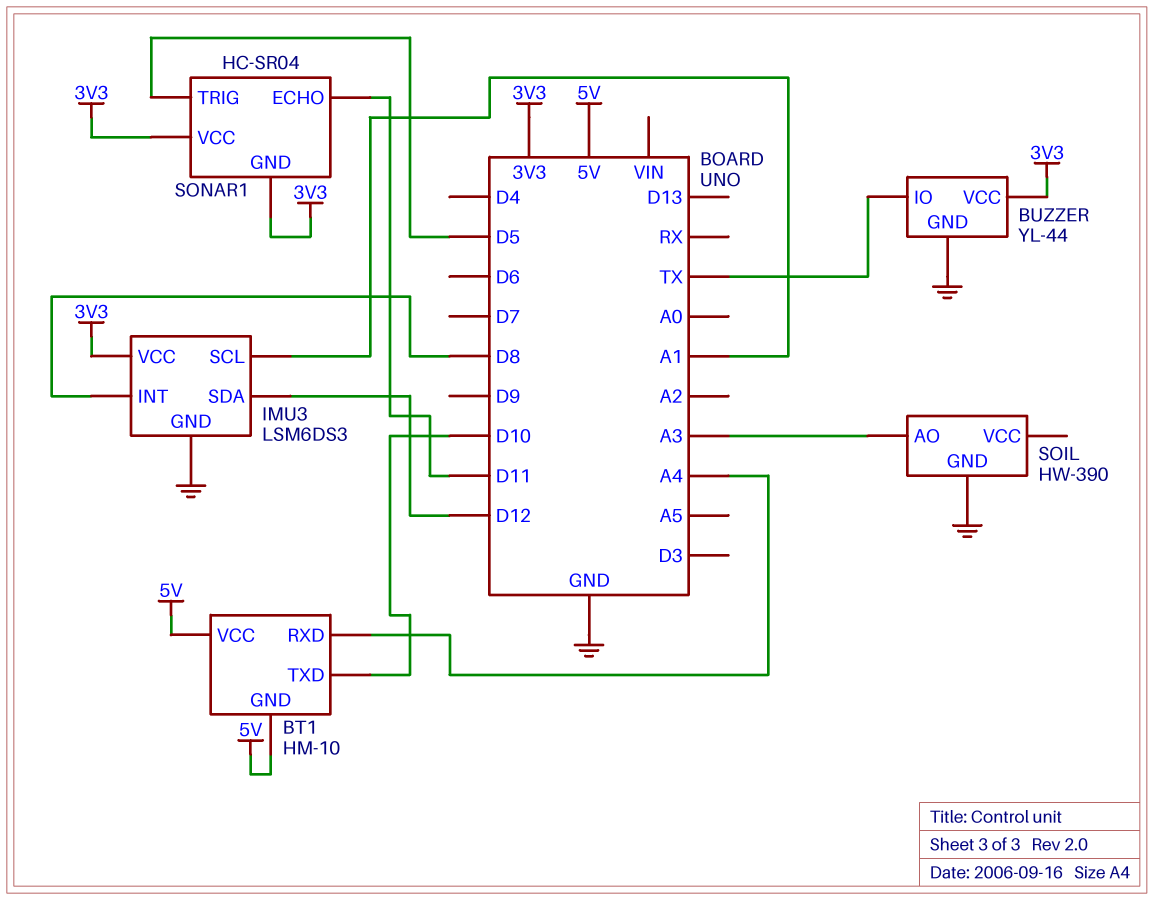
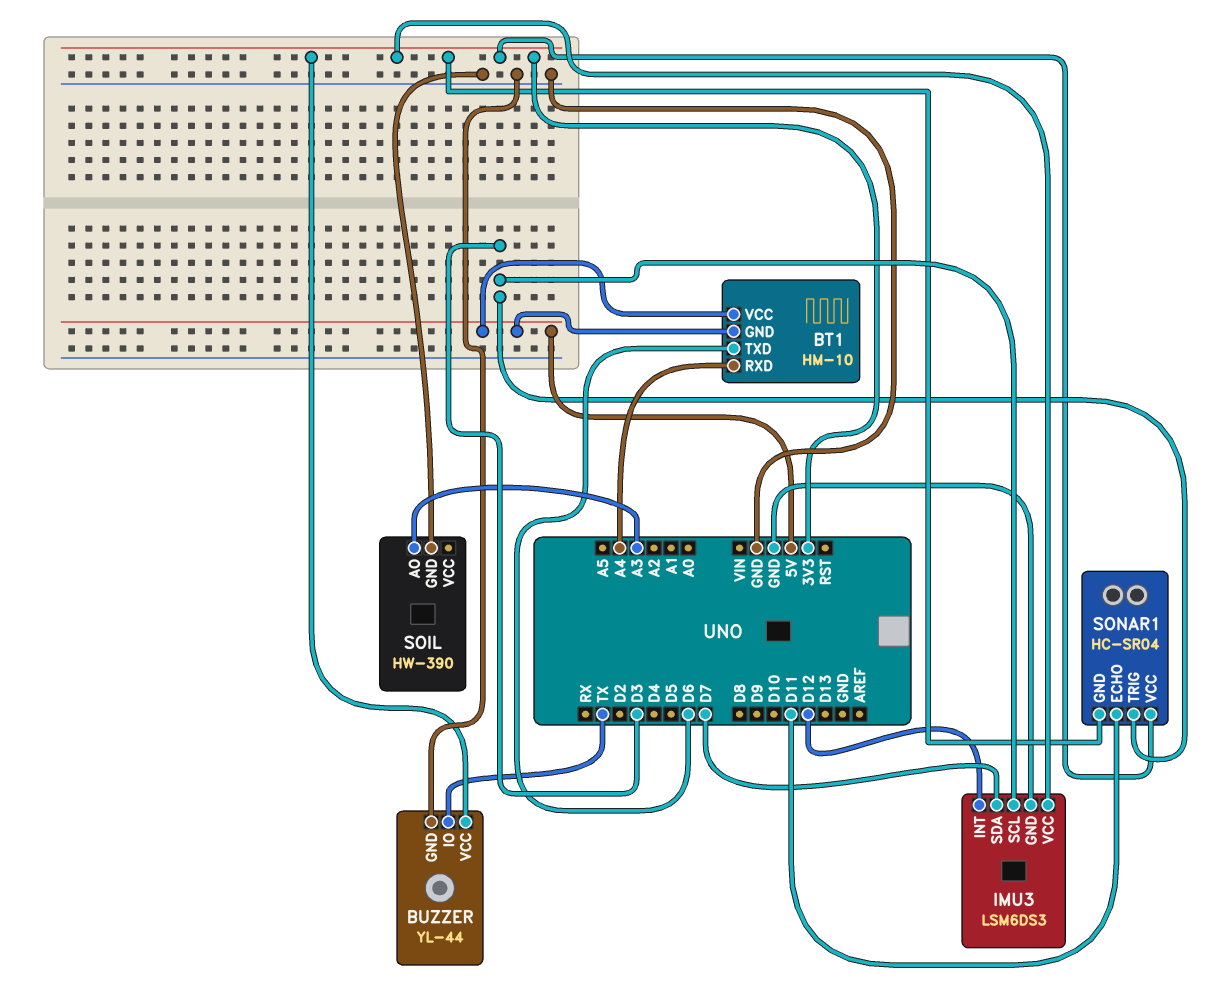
BT1 pin TXD: D10 -> D6
IMU3 pin INT: D8 -> D12
IMU3 pin SCL: A1 -> D3
IMU3 pin SDA: D12 -> D7
SONAR1 pin TRIG: D5 -> D3

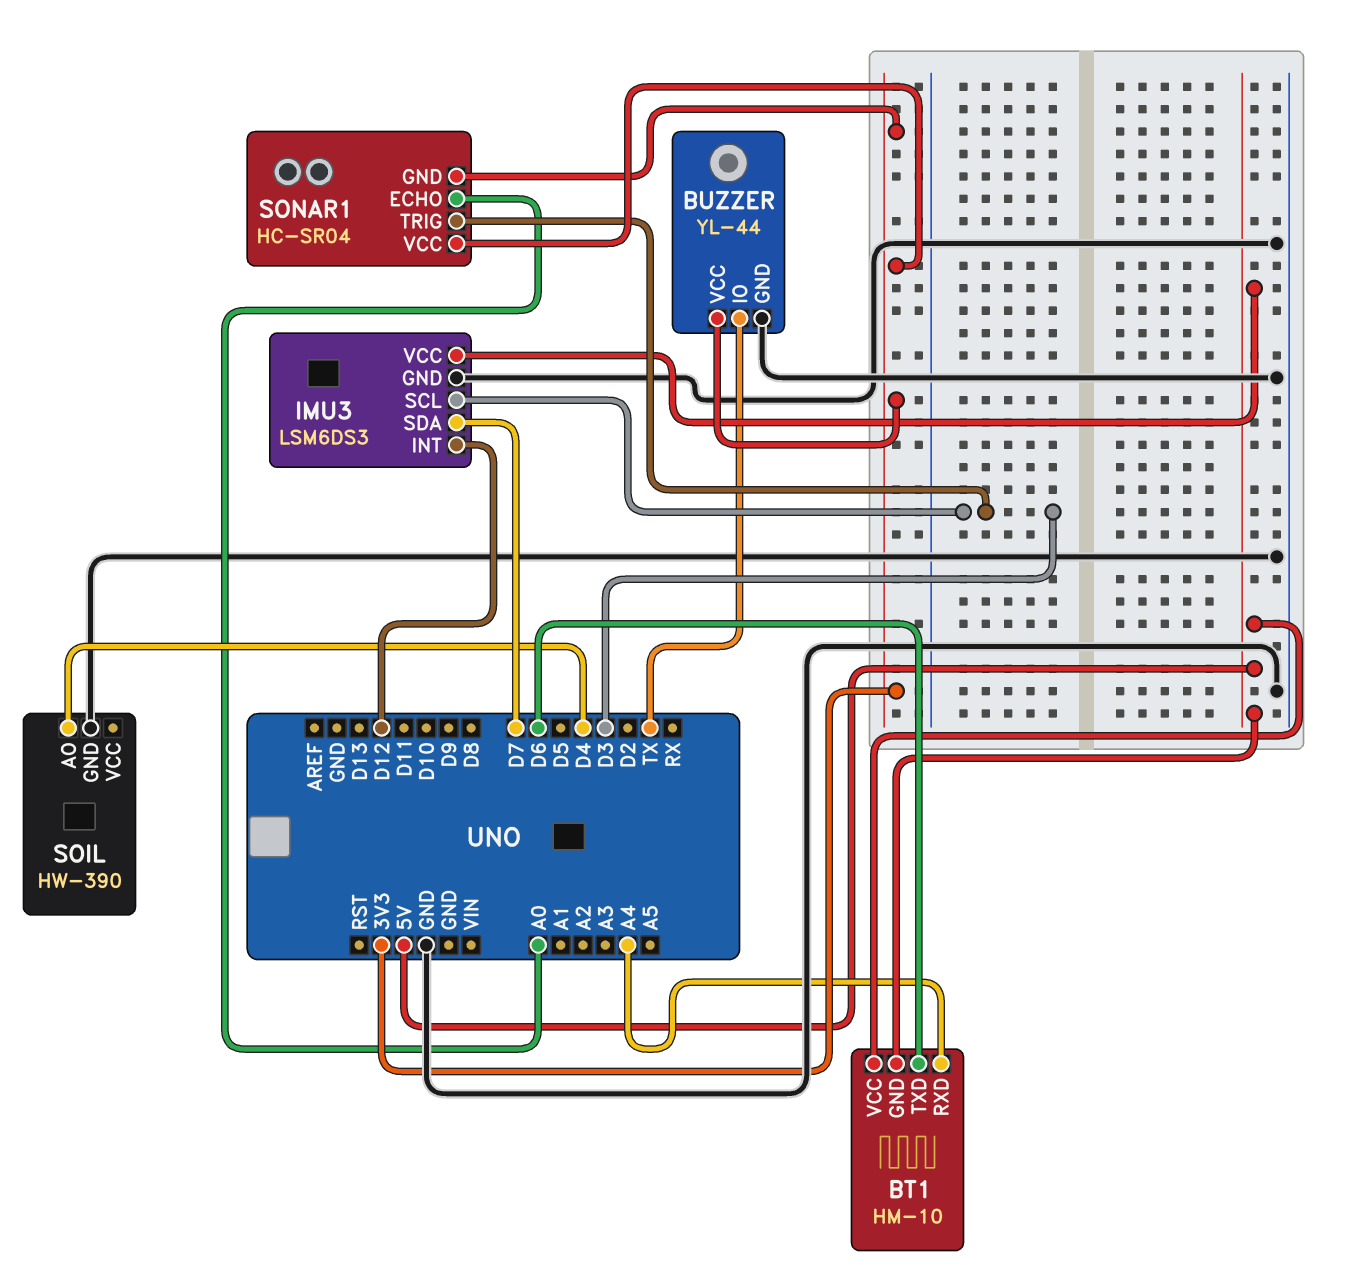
IMU3 pin VCC: 3V3 -> 5V
SOIL pin AO: A3 -> D4
SONAR1 pin ECHO: D11 -> A0

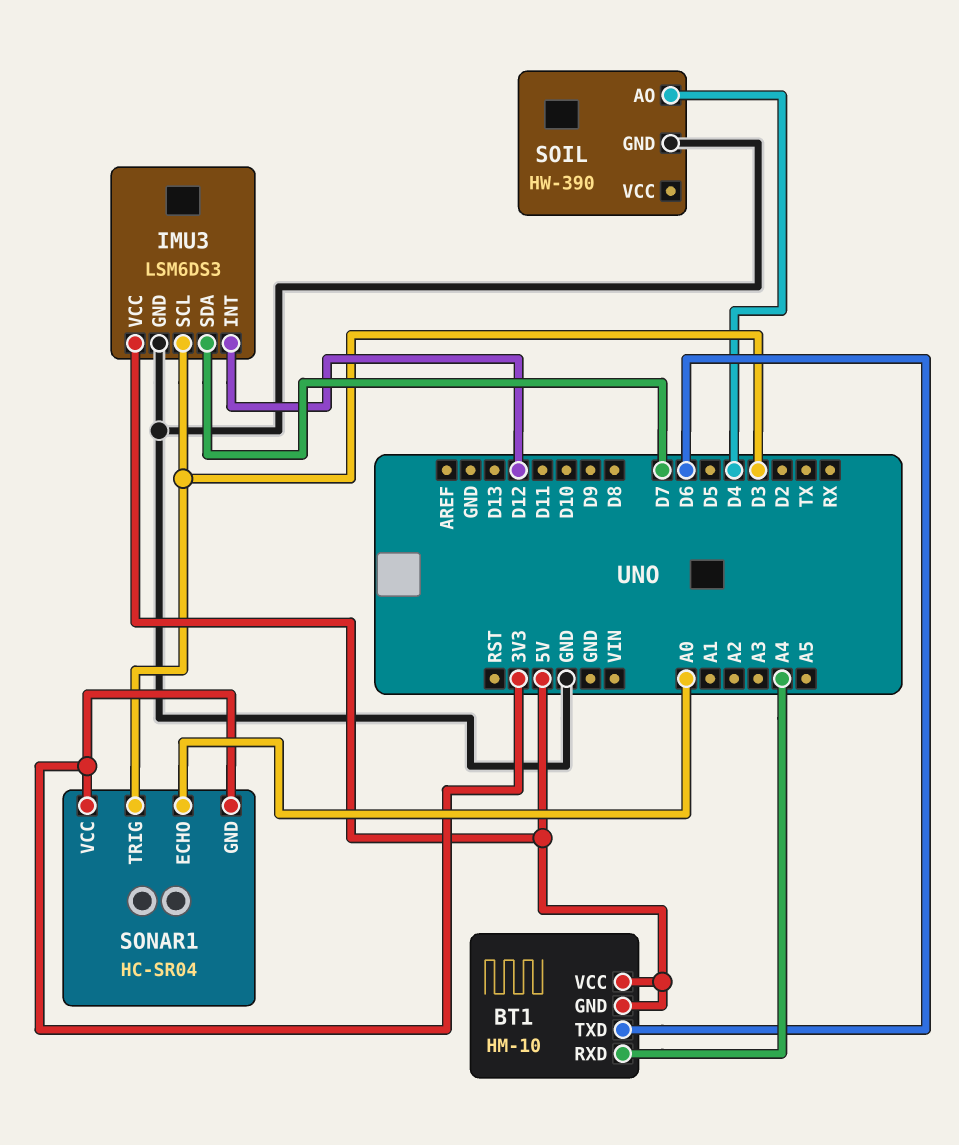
BUZZER: YL-44 -> none
BUZZER pin GND: GND -> none
BUZZER pin IO: TX -> none
BUZZER pin VCC: 3V3 -> none

